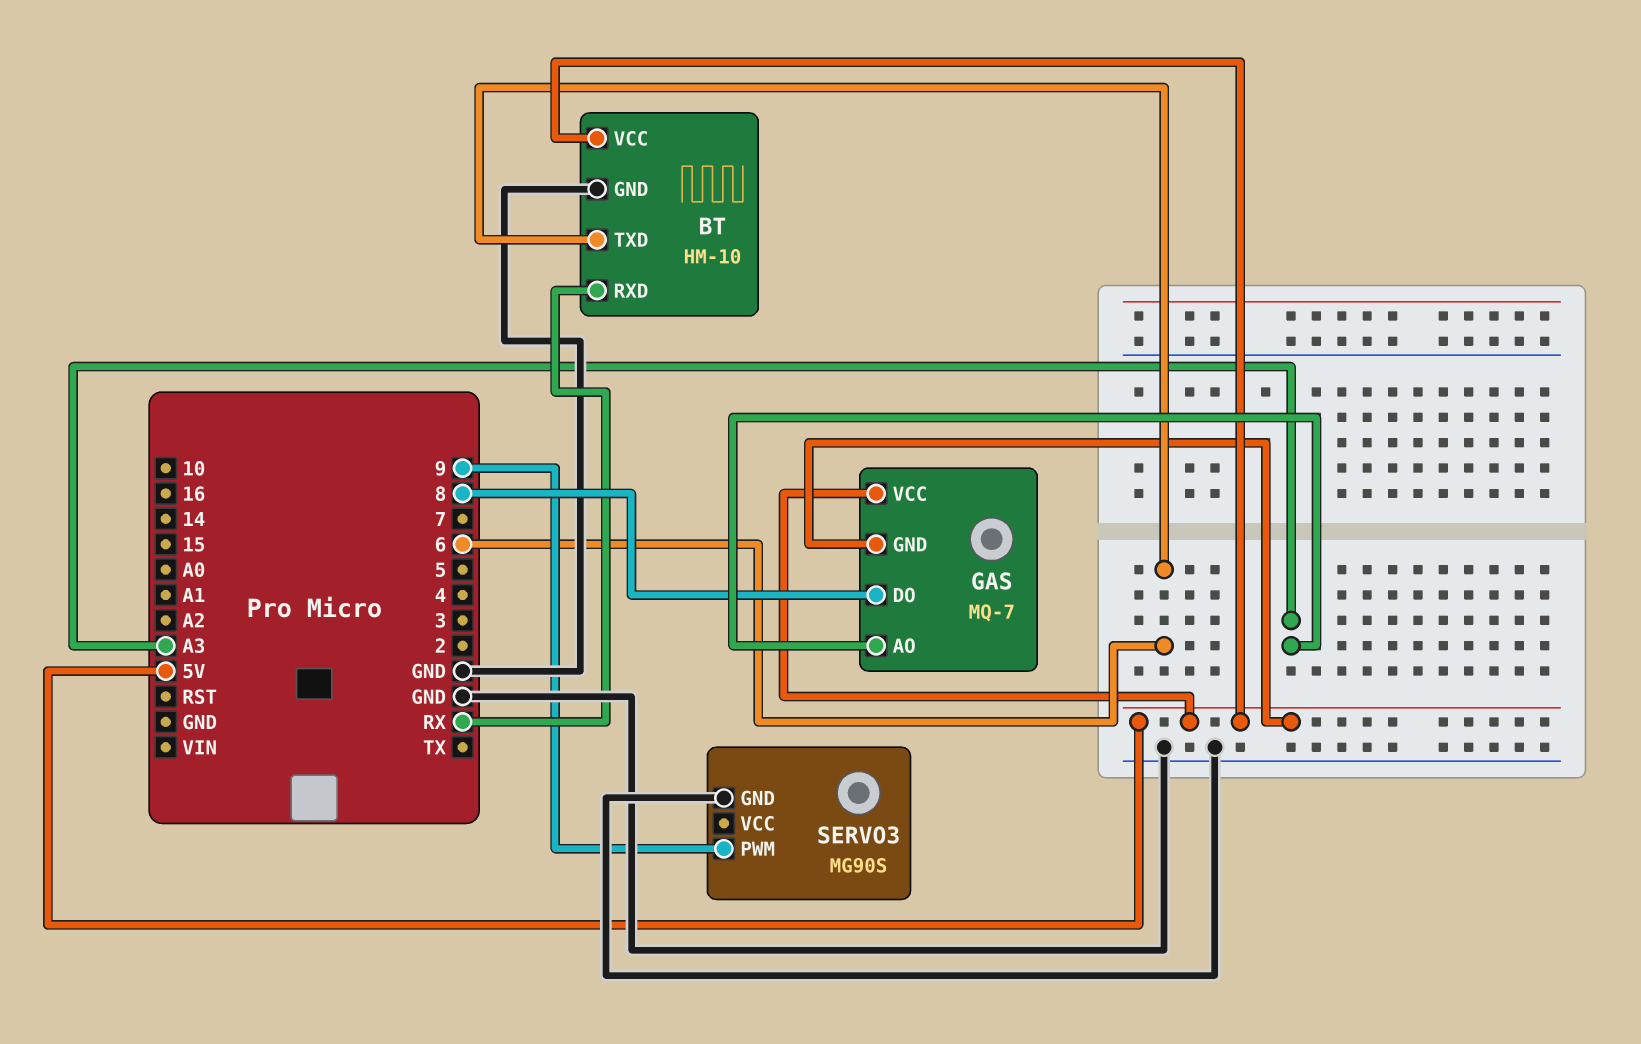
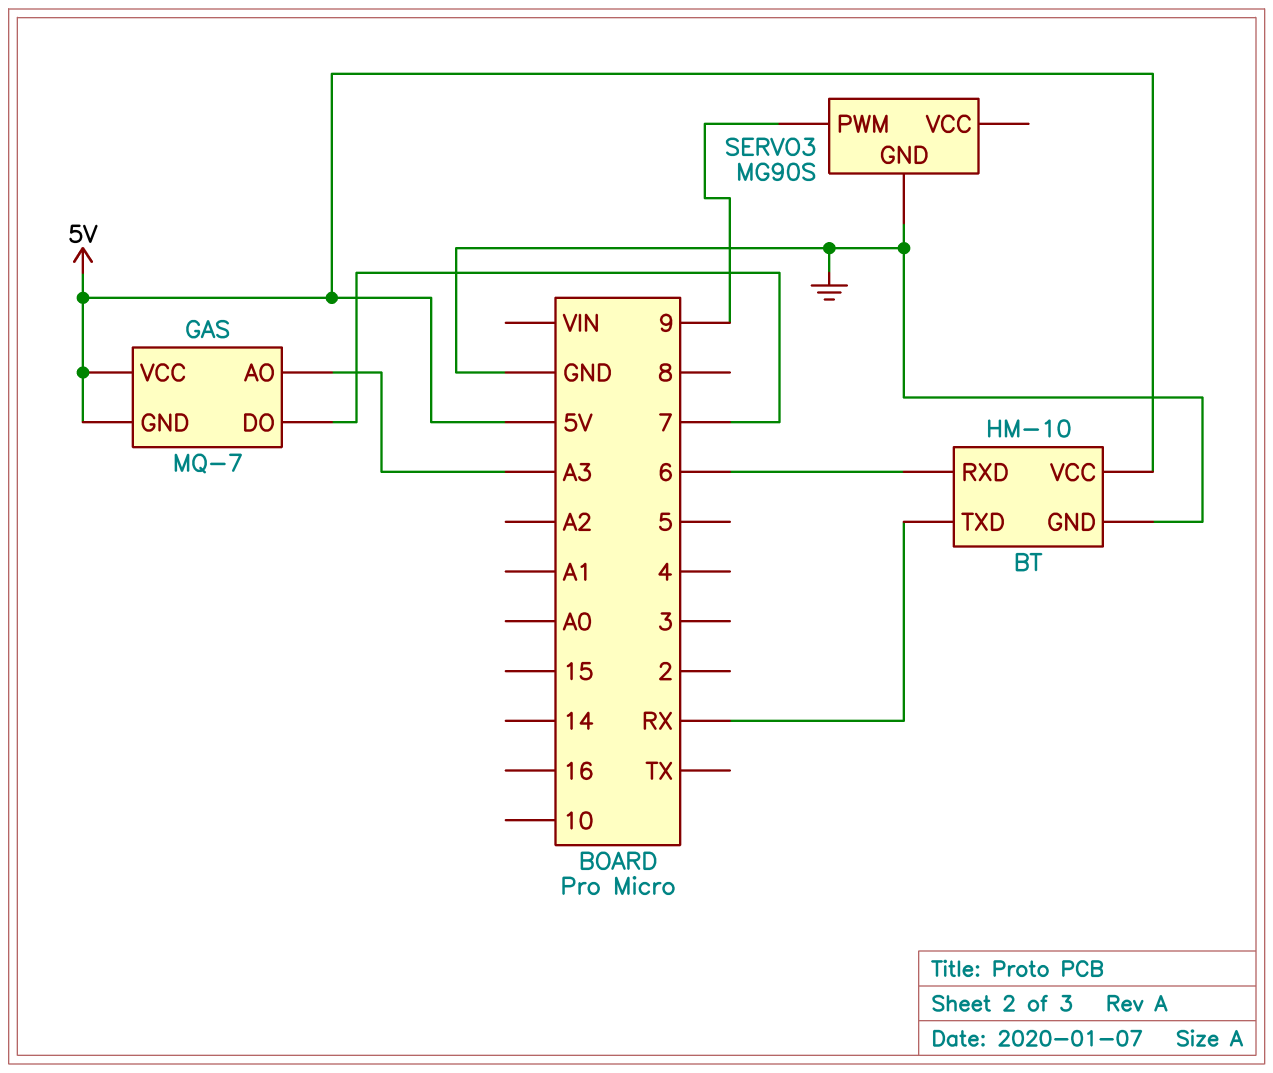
BT pin RXD: RX -> 6
BT pin TXD: 6 -> RX
GAS pin DO: 8 -> 7

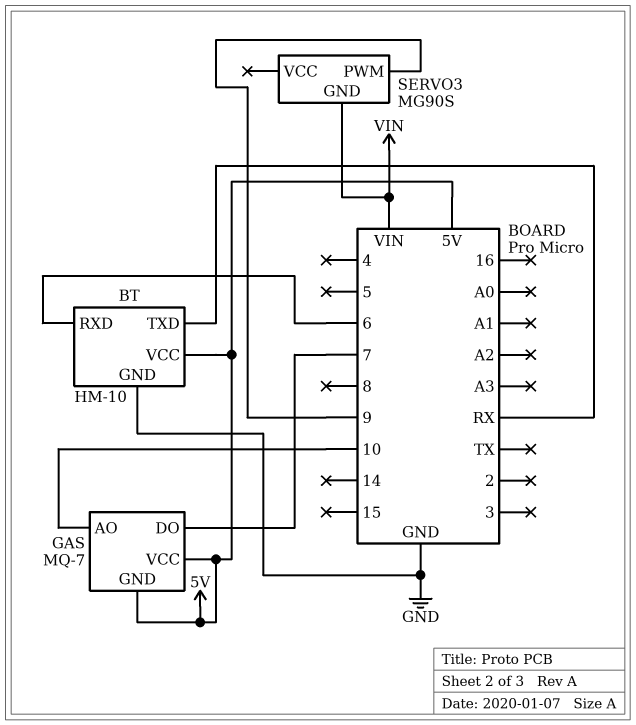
GAS pin AO: A3 -> 10
SERVO3 pin GND: GND -> VIN

